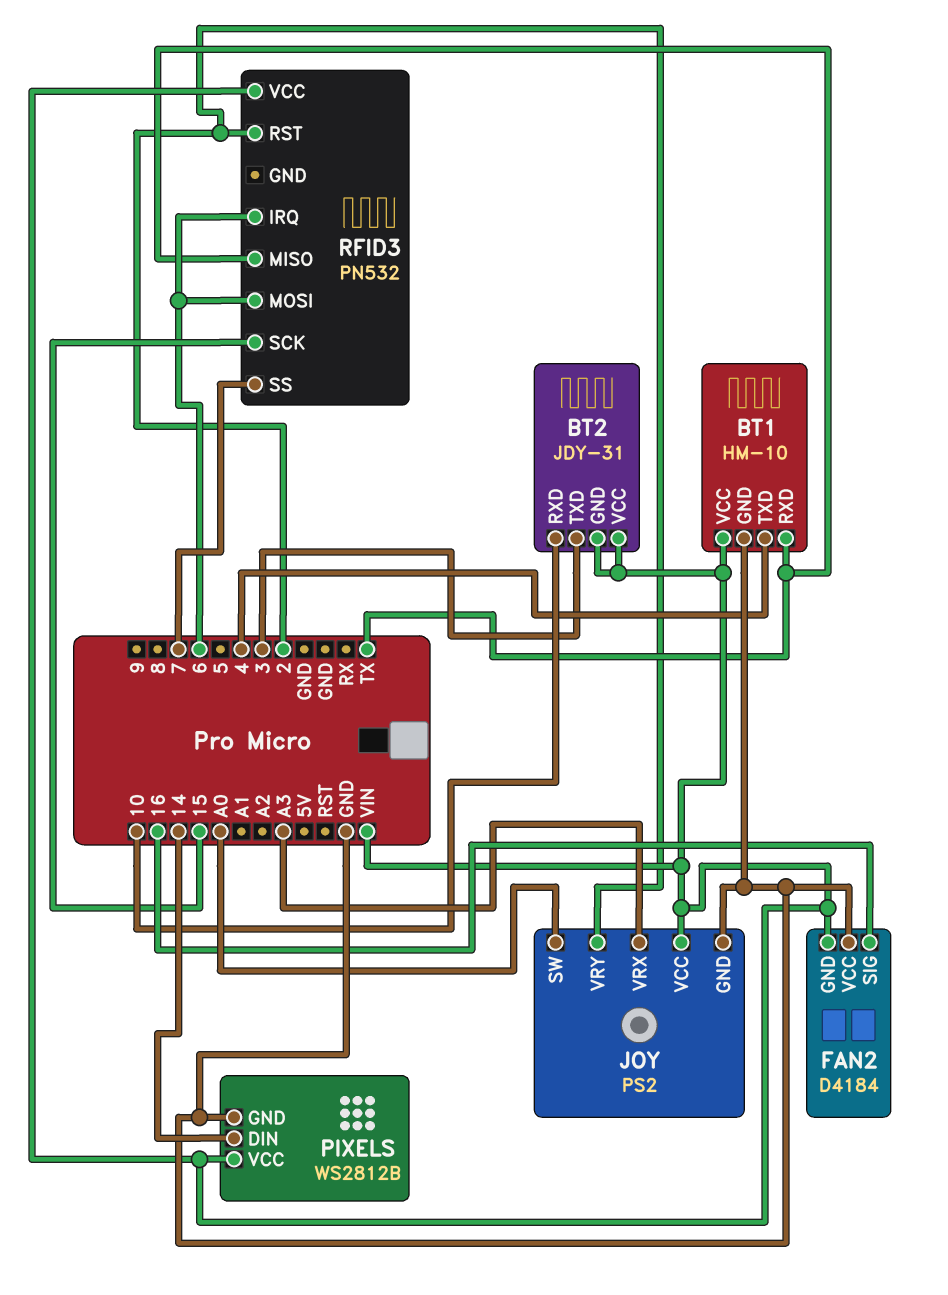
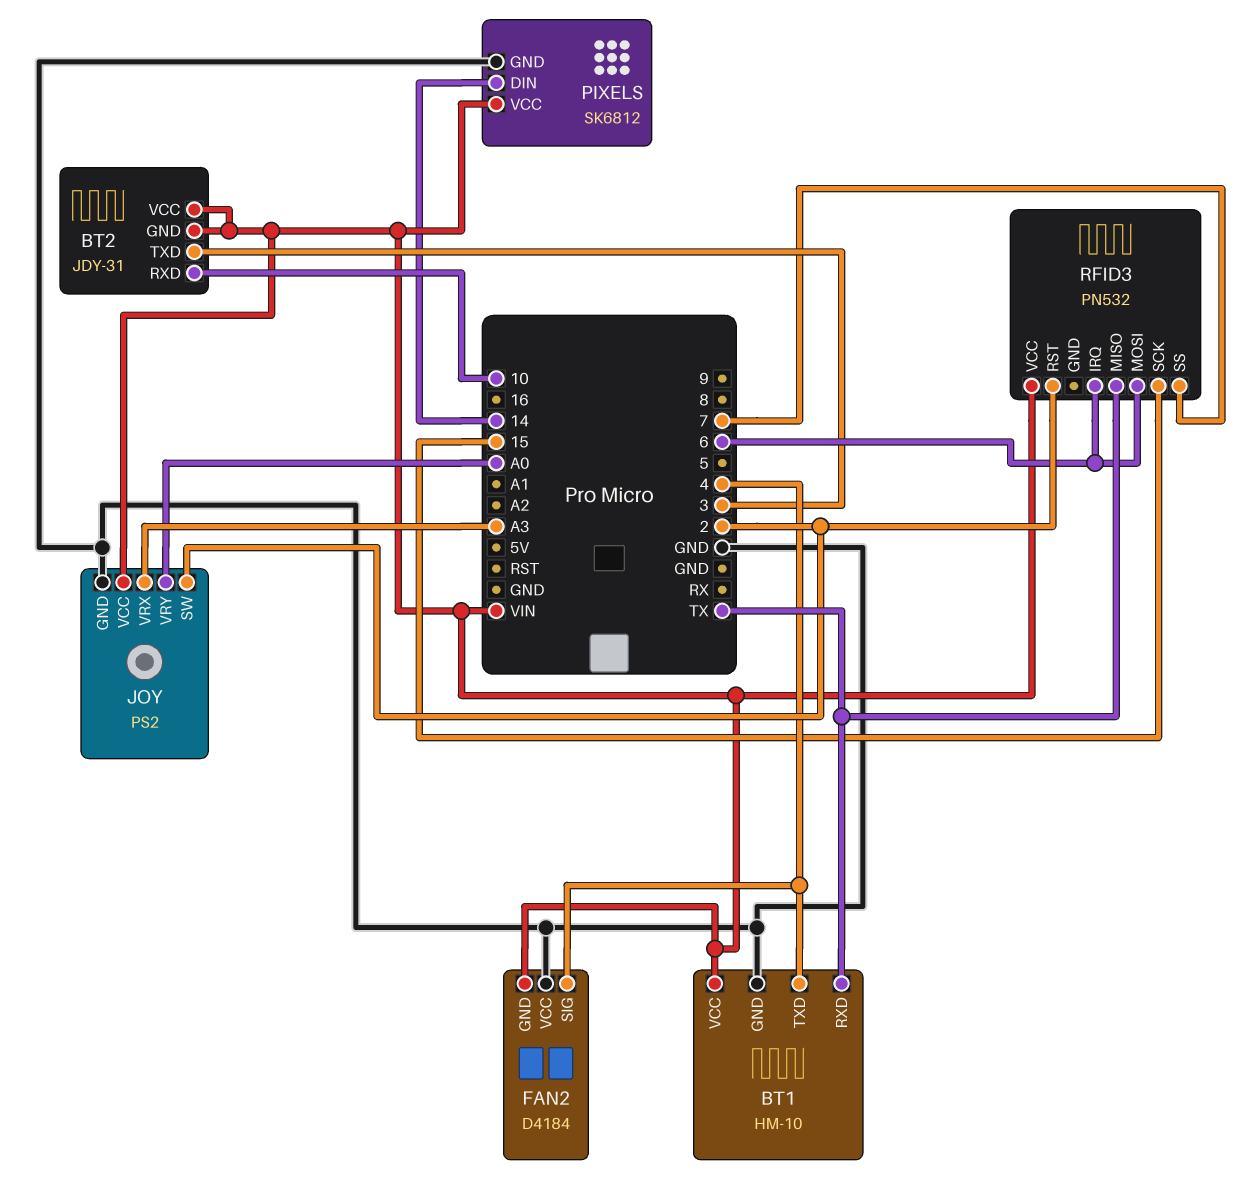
FAN2 pin SIG: 16 -> 4
JOY pin SW: A0 -> 2
JOY pin VRY: 2 -> A0
PIXELS: WS2812B -> SK6812

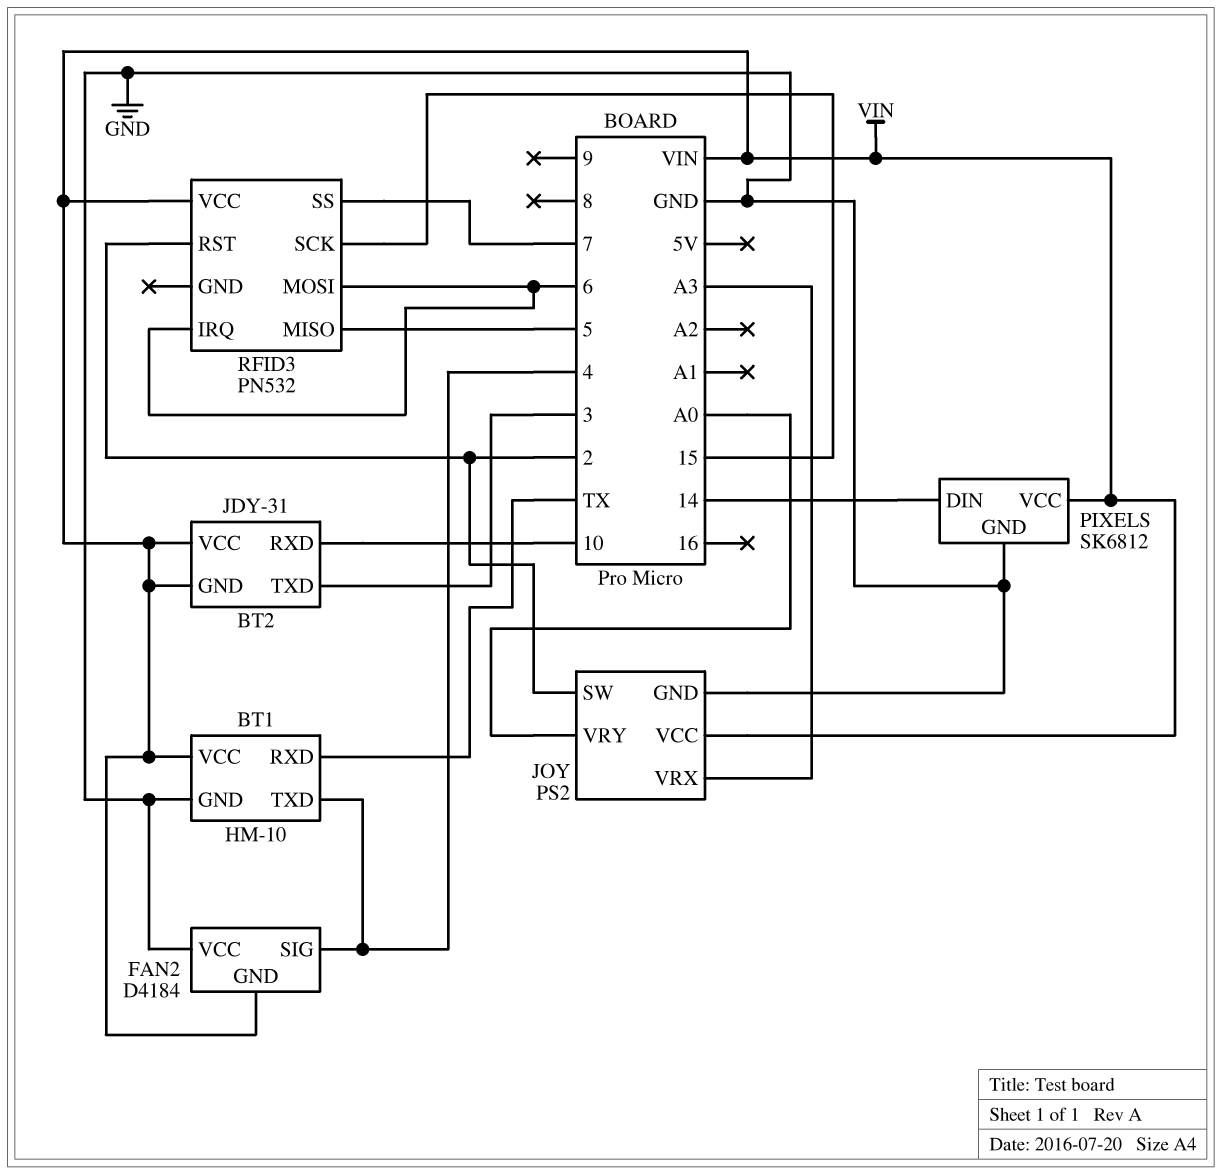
RFID3 pin MISO: TX -> 5

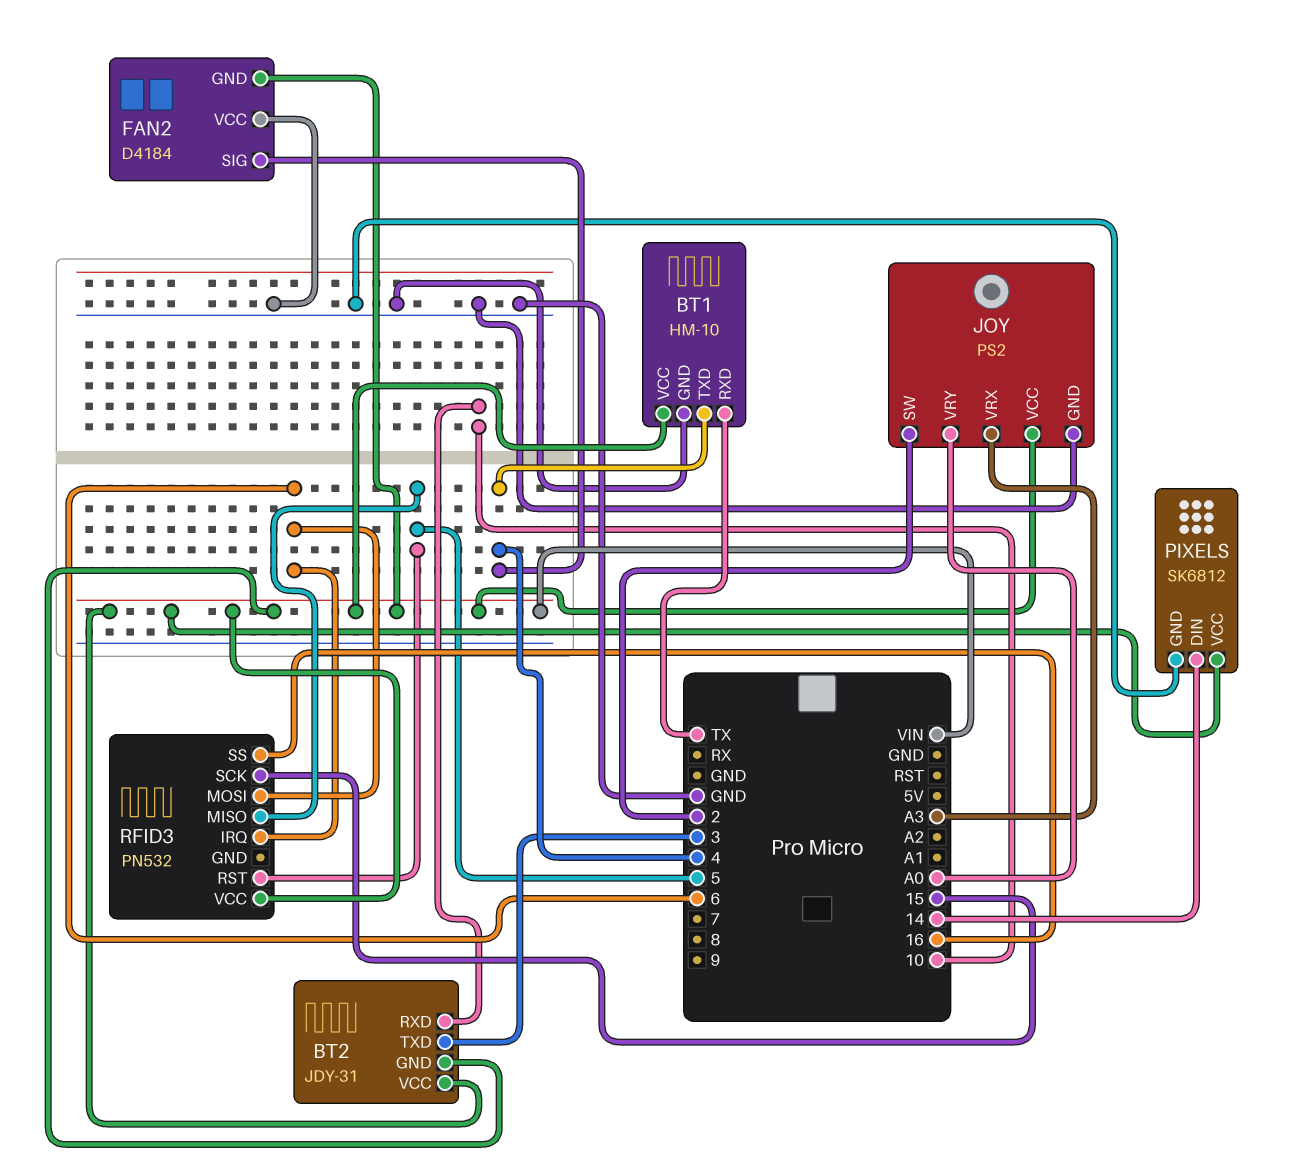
RFID3 pin RST: 2 -> 5
RFID3 pin SS: 7 -> 16

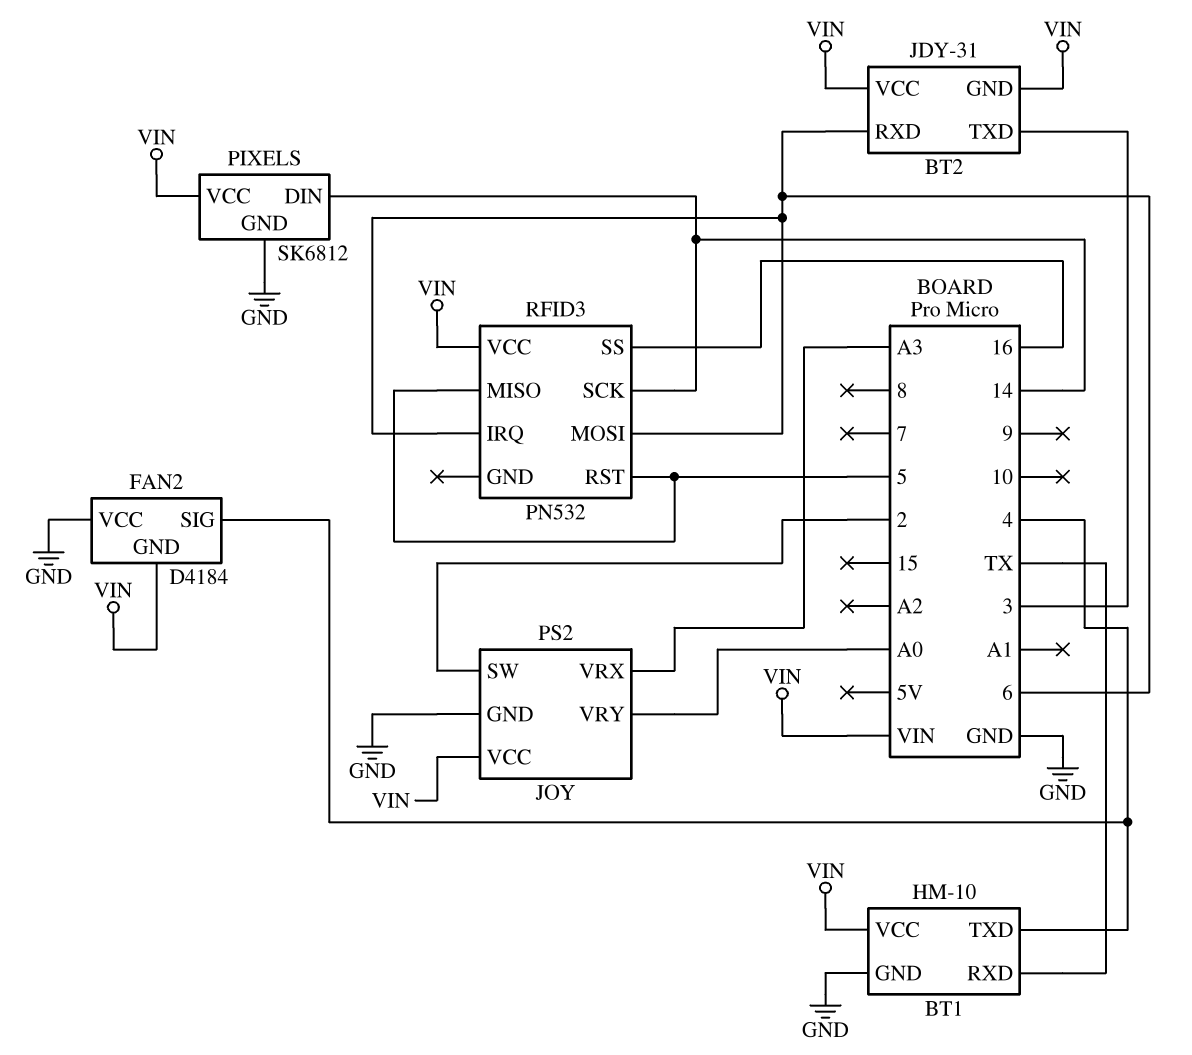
BT2 pin RXD: 10 -> 6
RFID3 pin SCK: 15 -> 14

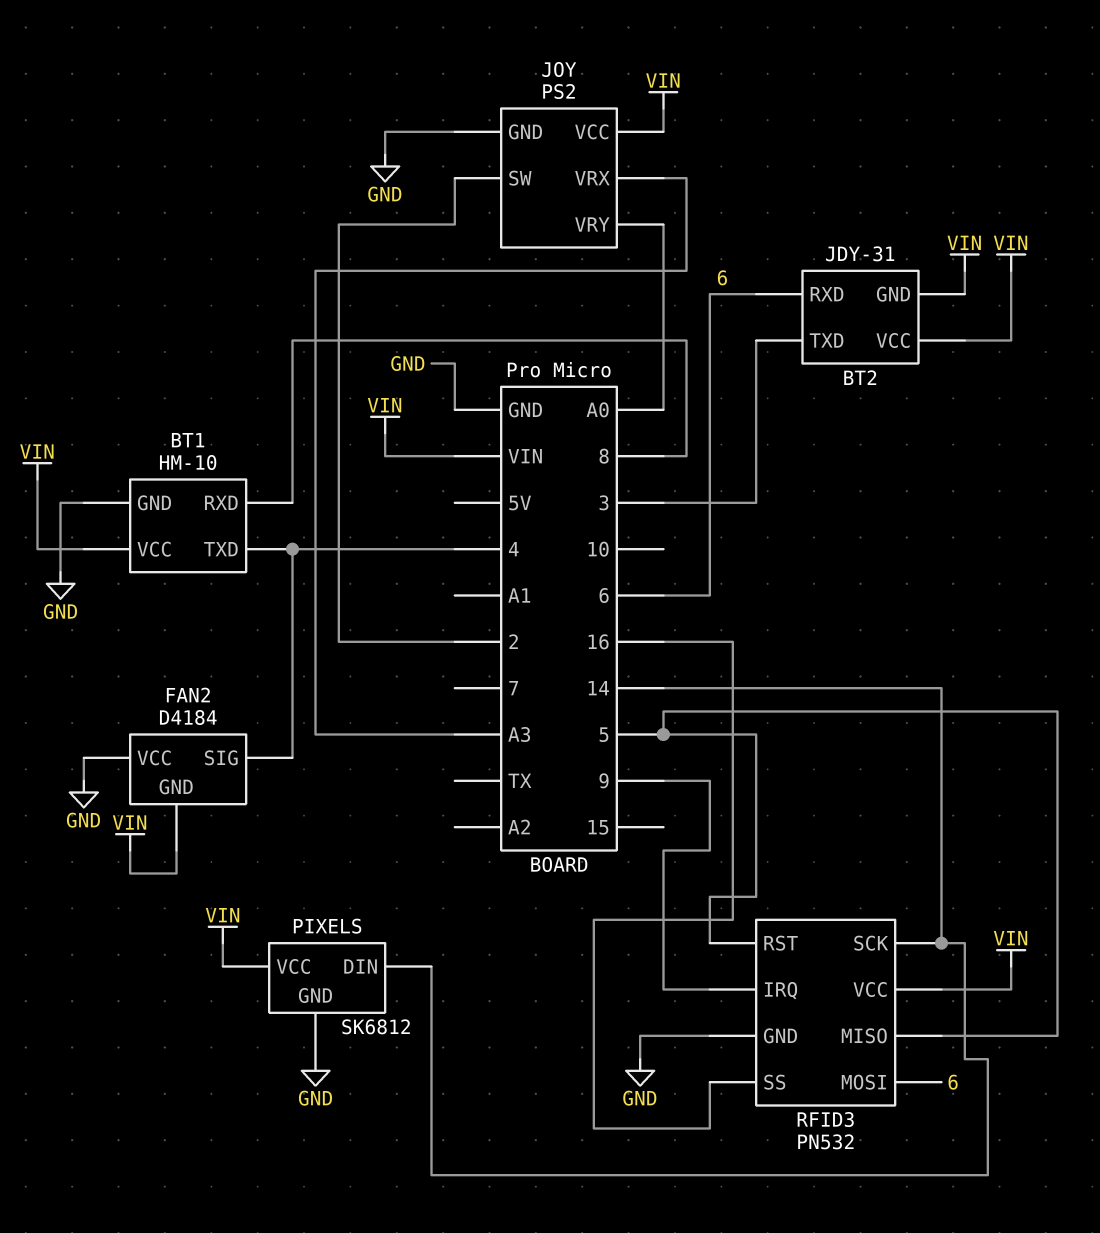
BT1 pin RXD: TX -> 8
RFID3 pin GND: none -> GND
RFID3 pin IRQ: 6 -> 9

